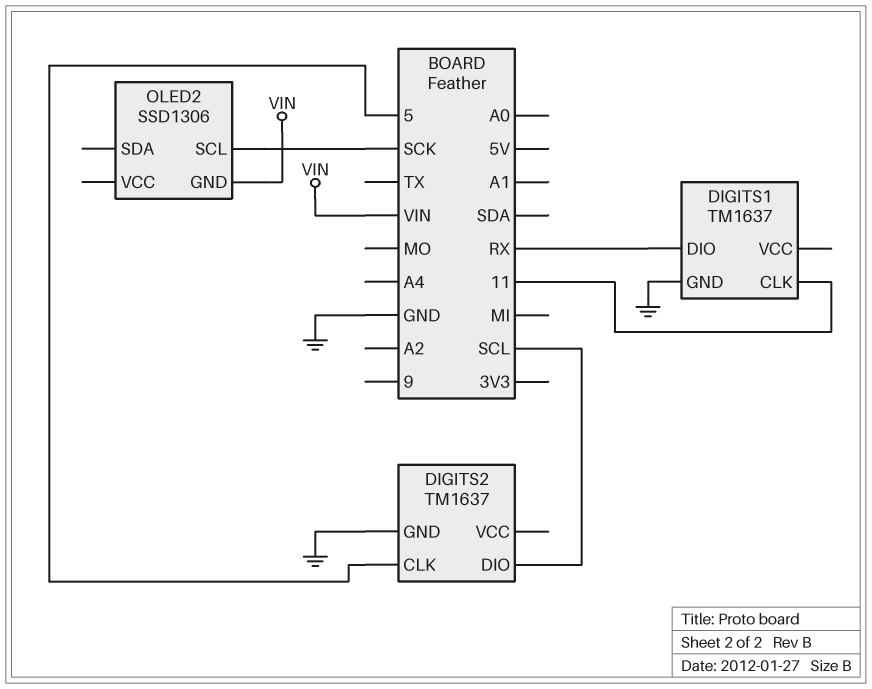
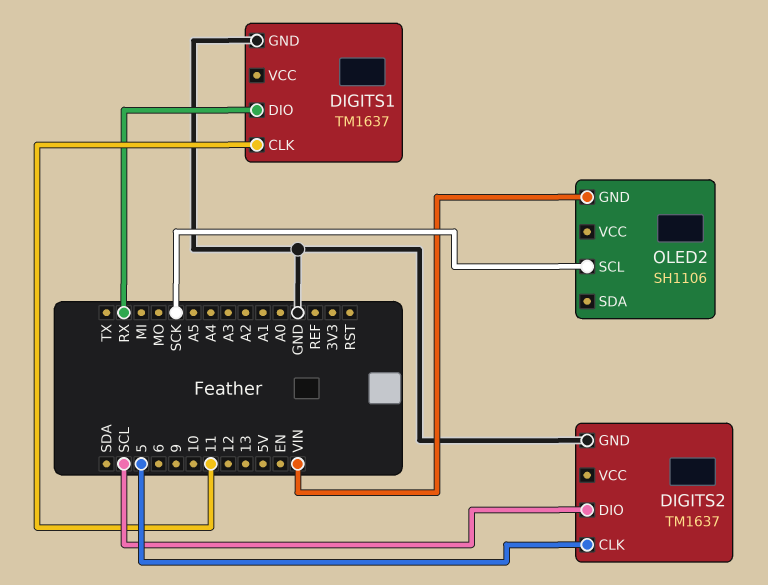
OLED2: SSD1306 -> SH1106

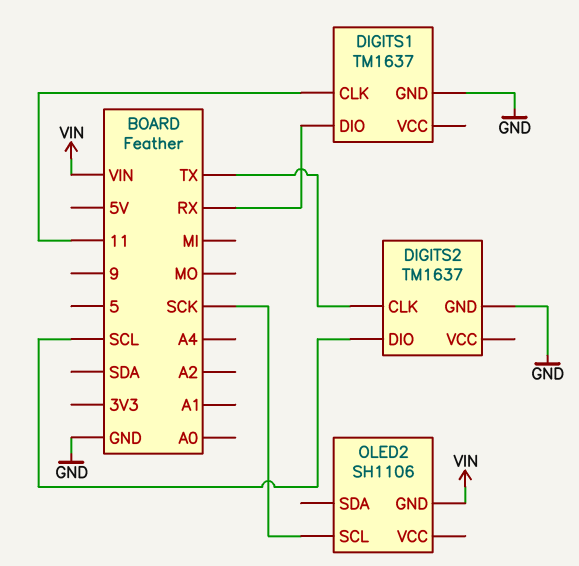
DIGITS2 pin CLK: 5 -> TX

